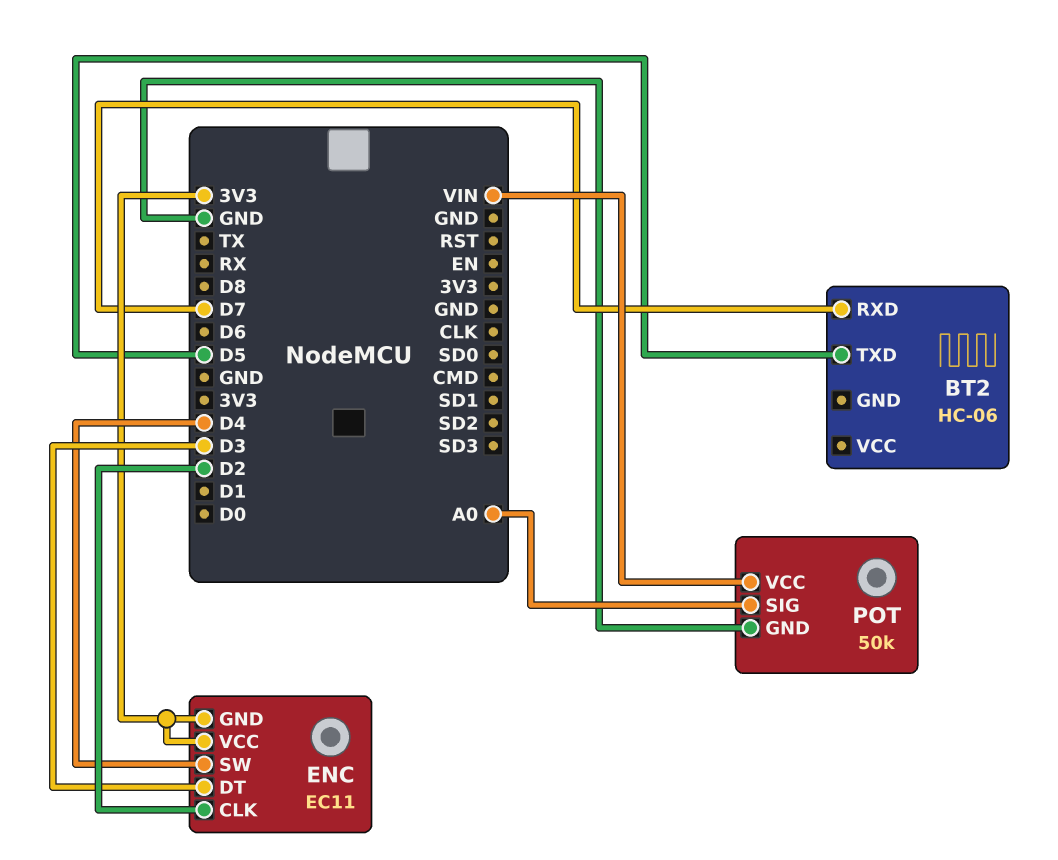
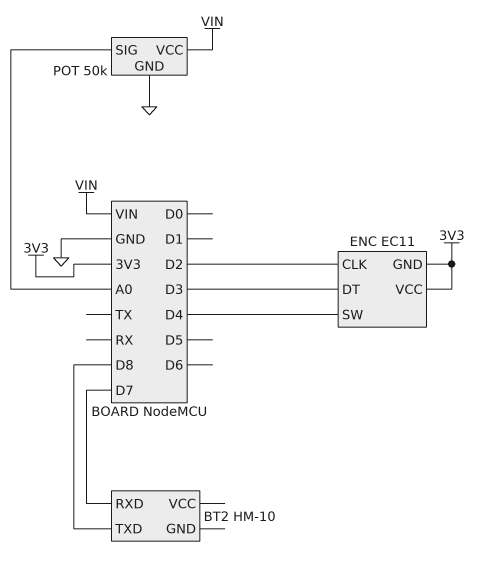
BT2: HC-06 -> HM-10
BT2 pin TXD: D5 -> D8

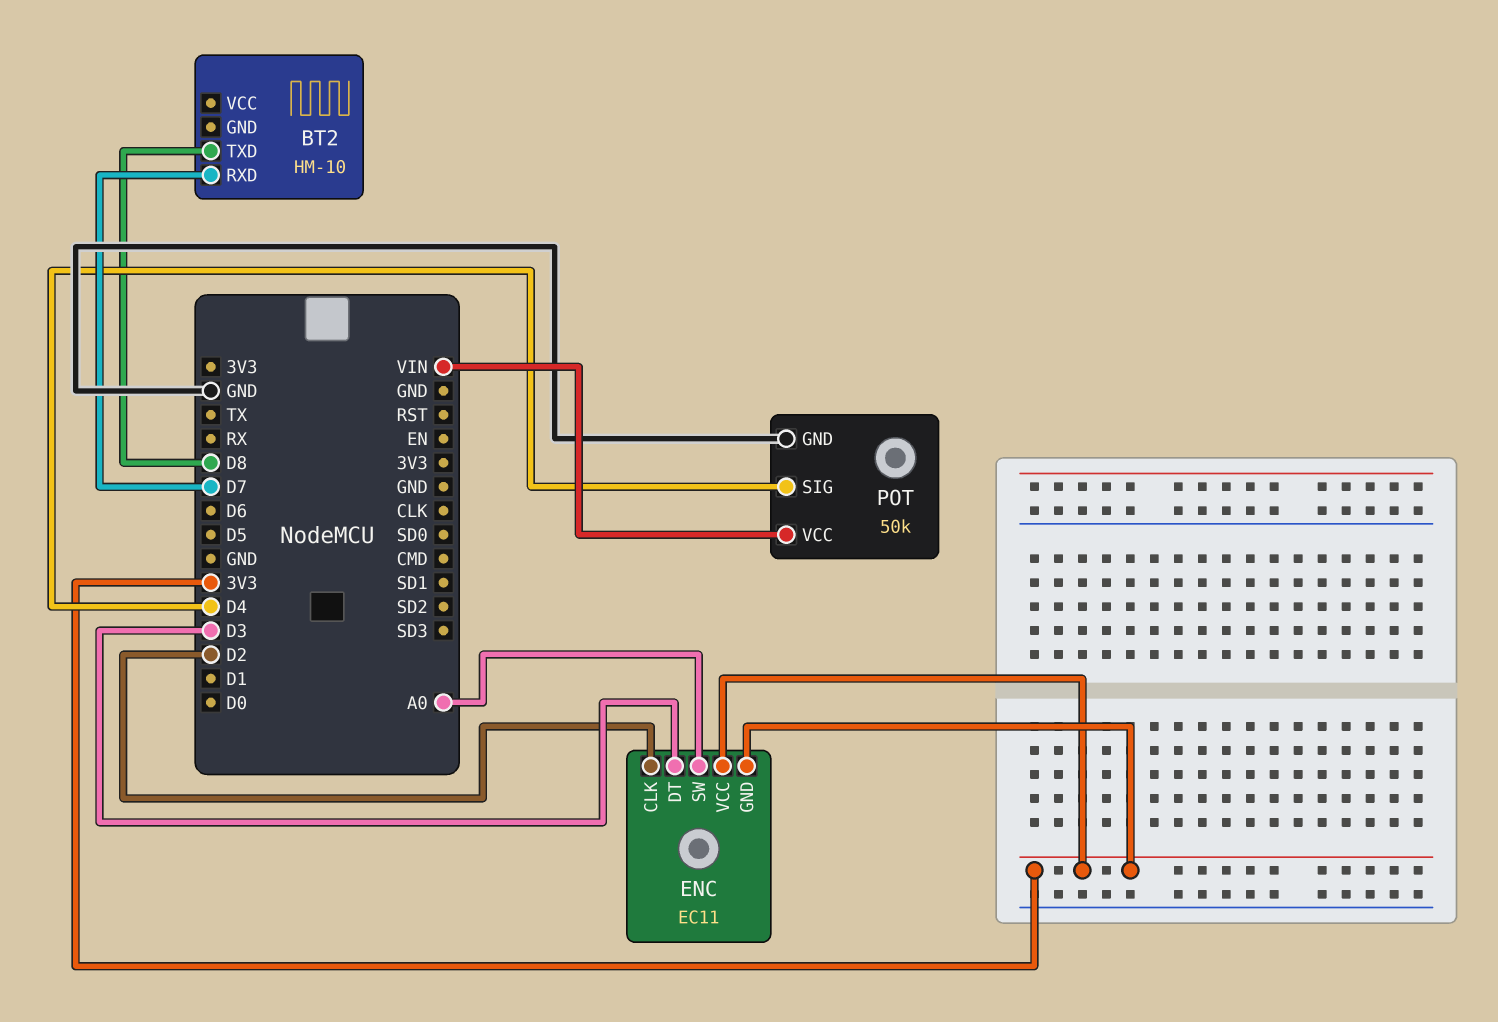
ENC pin SW: D4 -> A0
POT pin SIG: A0 -> D4

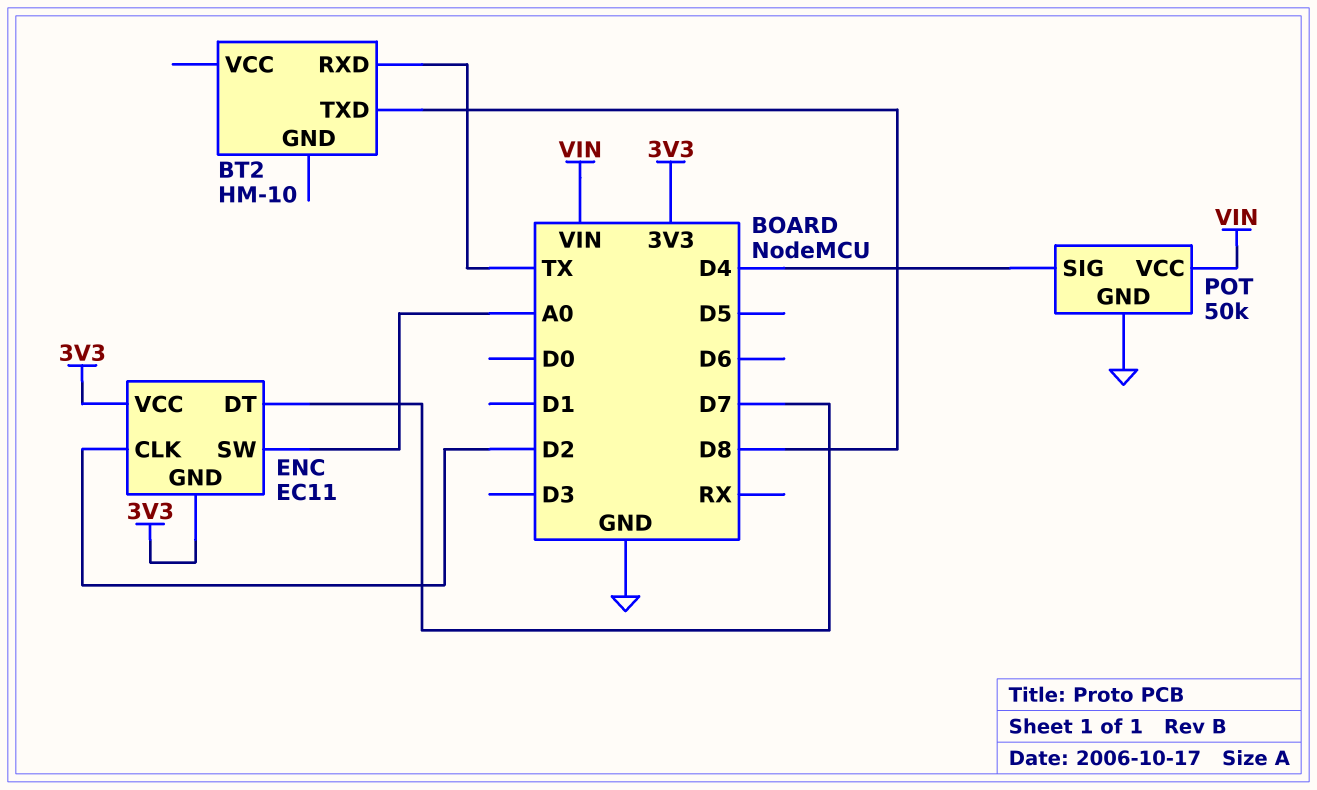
BT2 pin RXD: D7 -> TX
ENC pin DT: D3 -> D7

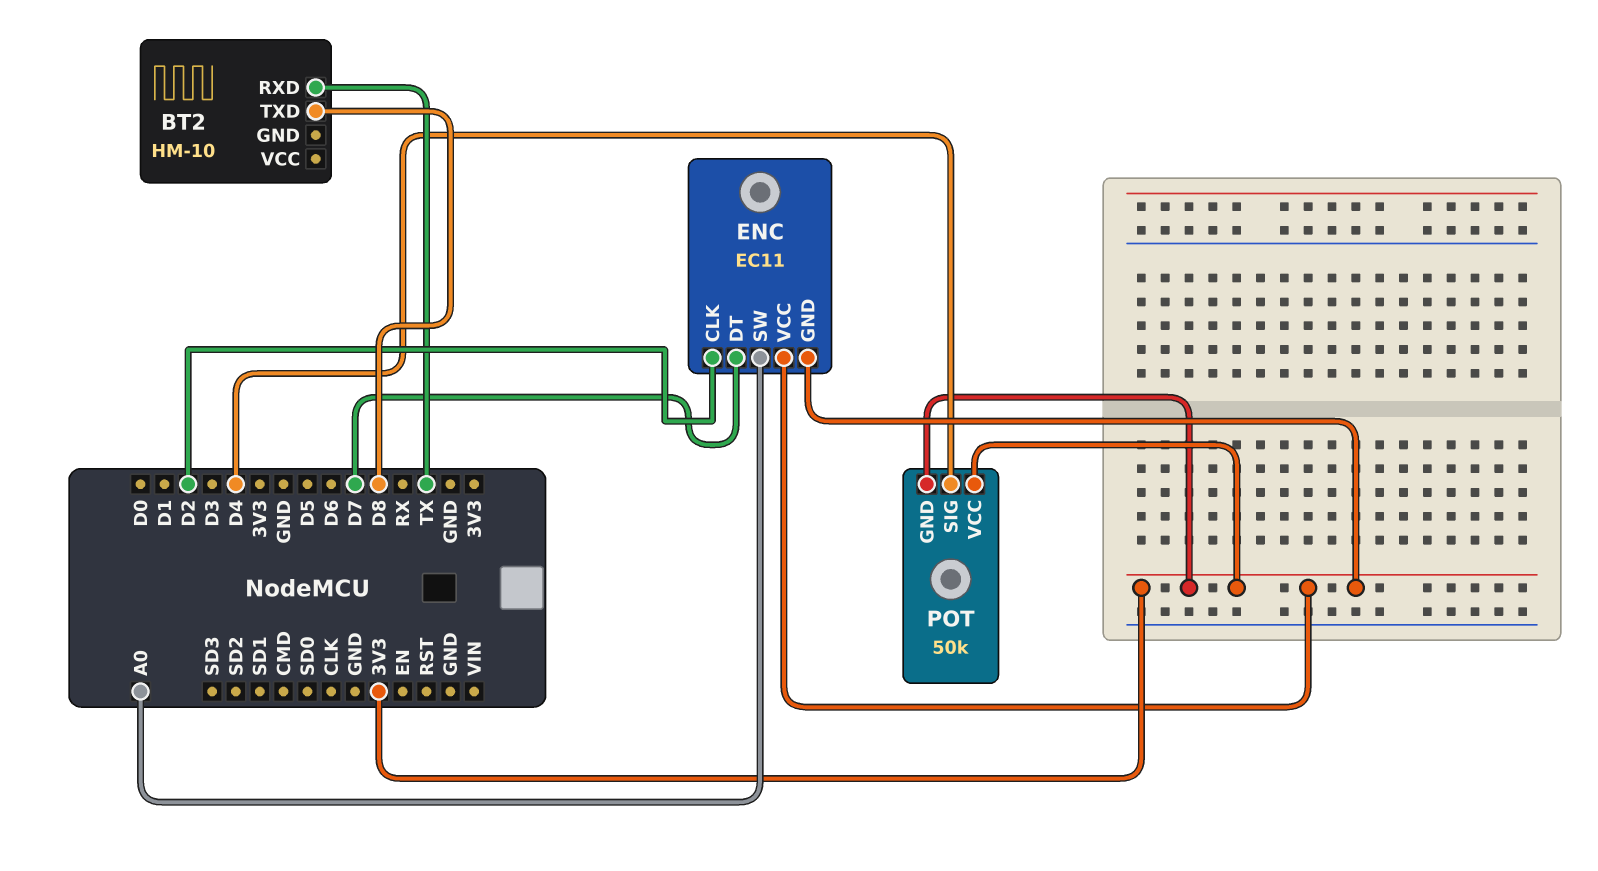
POT pin GND: GND -> 3V3
POT pin VCC: VIN -> 3V3

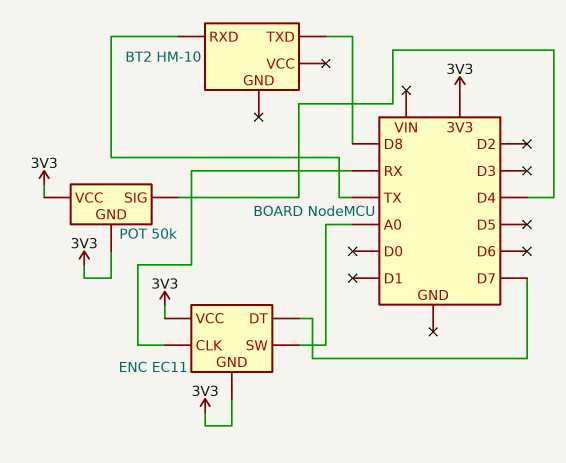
ENC pin CLK: D2 -> RX

